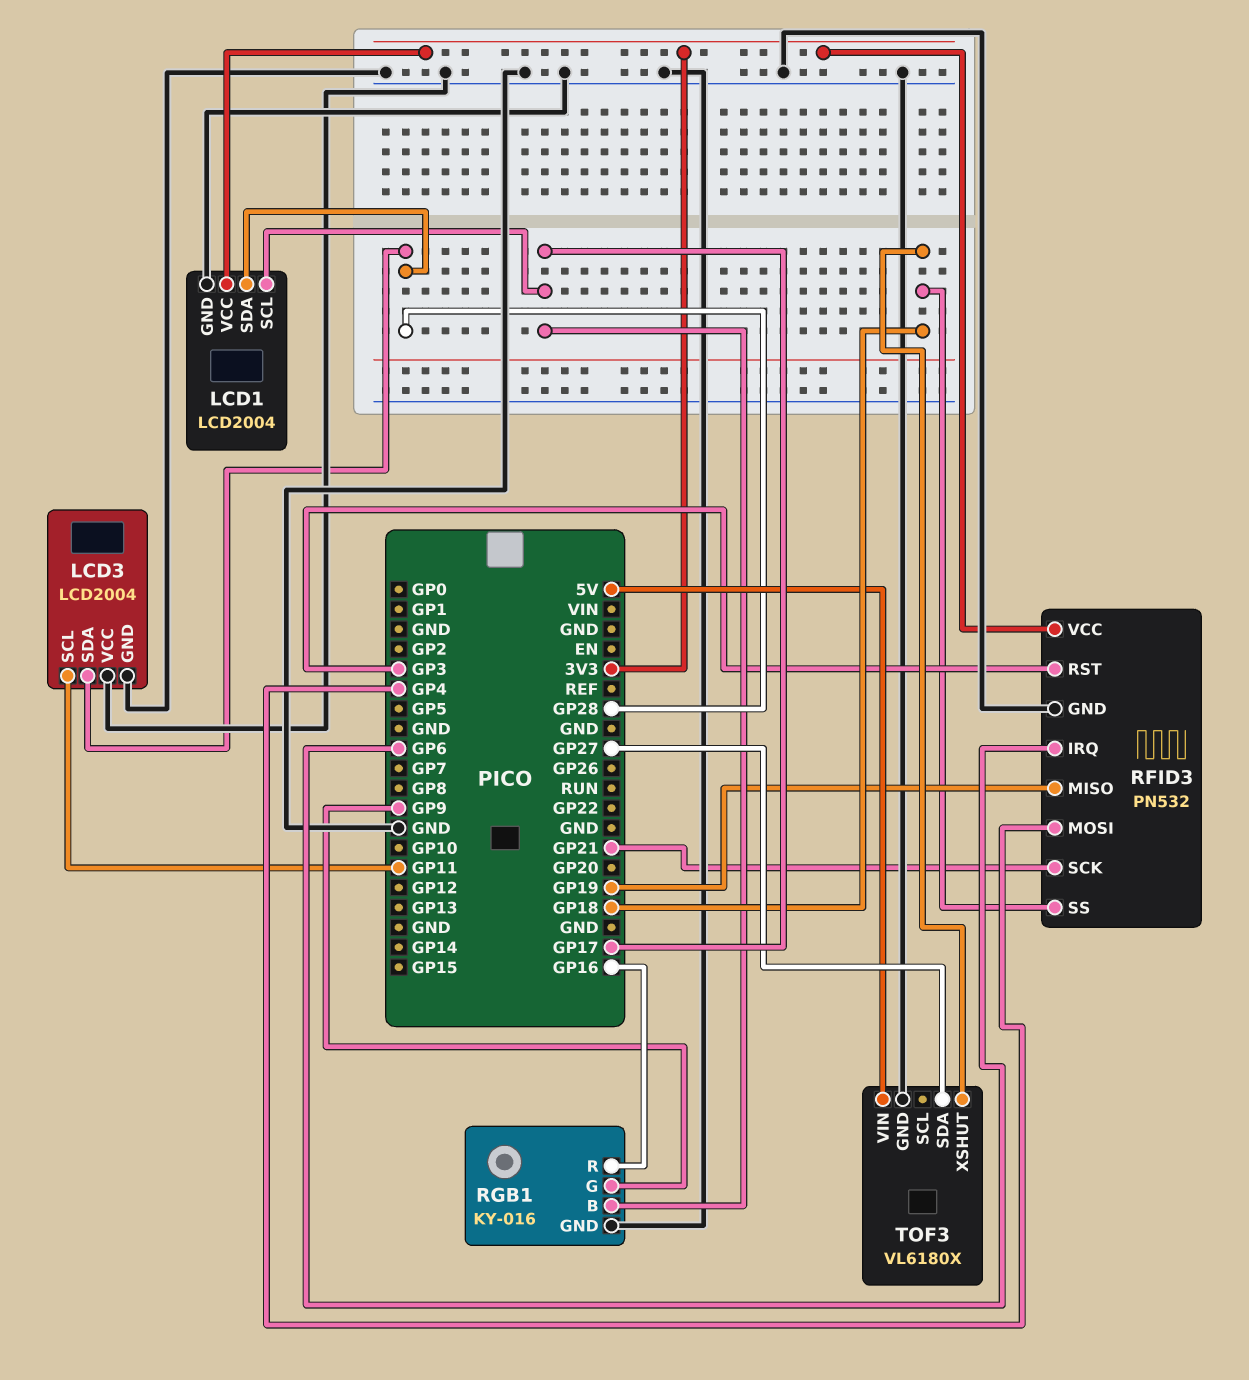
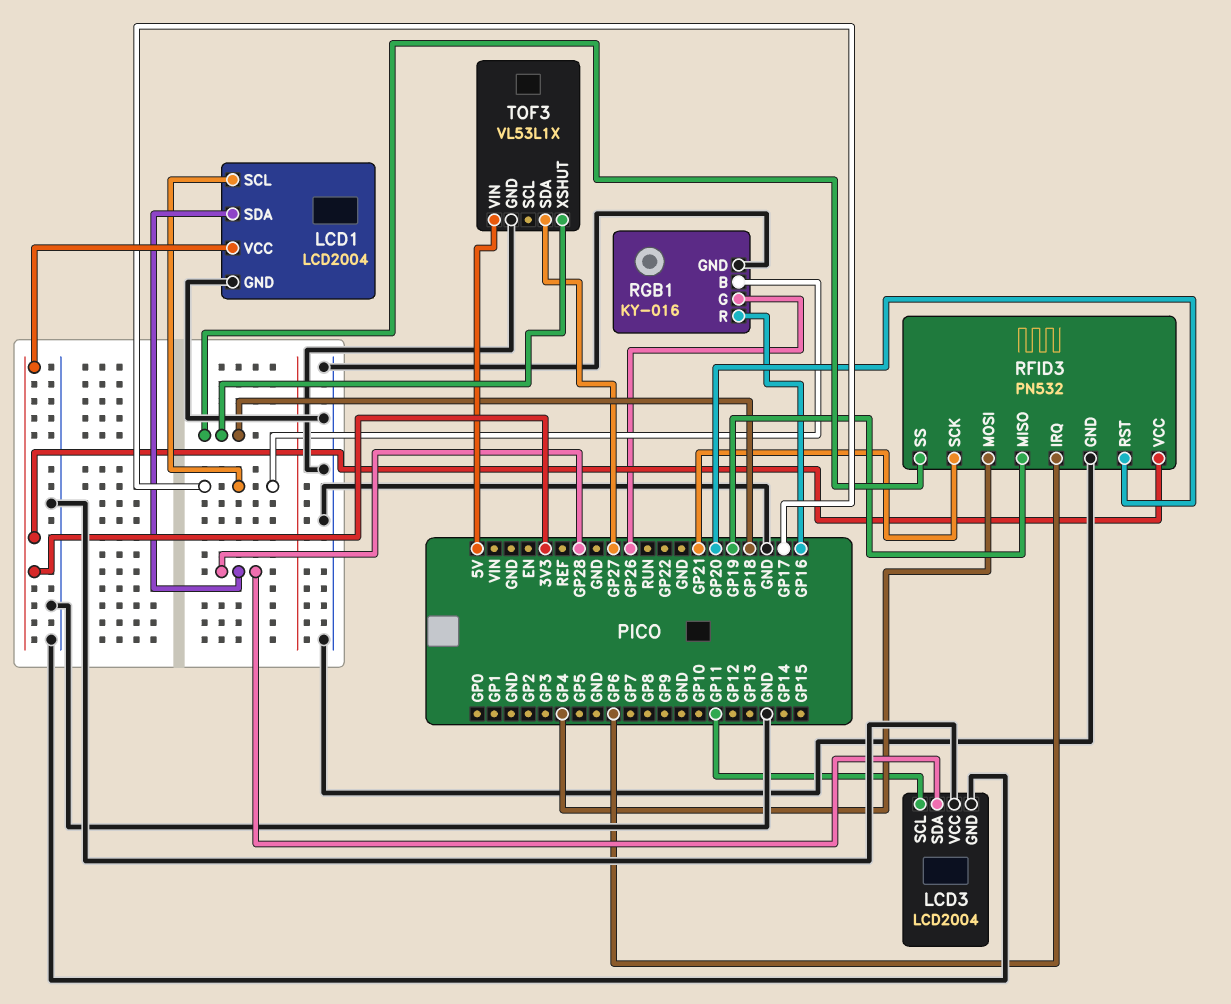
RFID3 pin RST: GP3 -> GP20
RGB1 pin G: GP9 -> GP26
TOF3: VL6180X -> VL53L1X

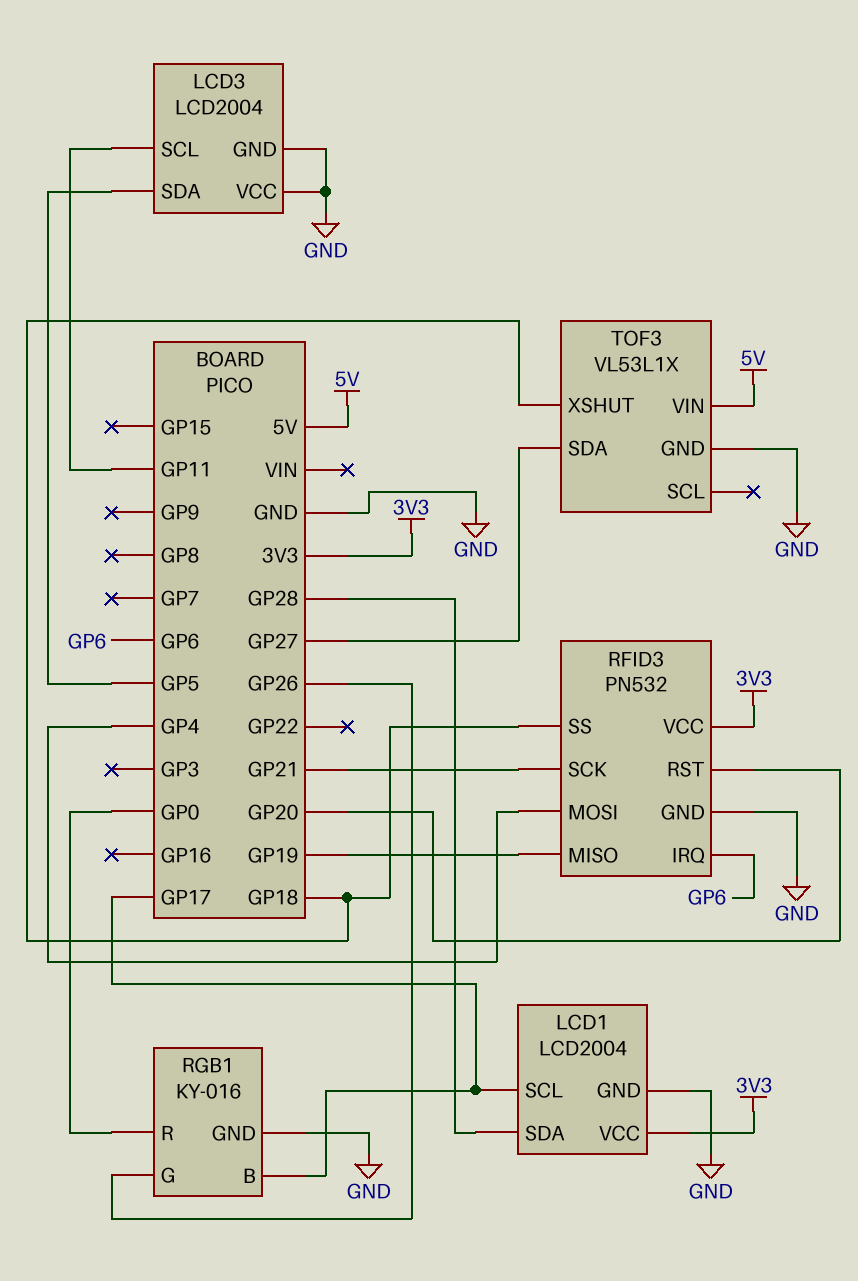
LCD3 pin SDA: GP28 -> GP5
RGB1 pin R: GP16 -> GP0

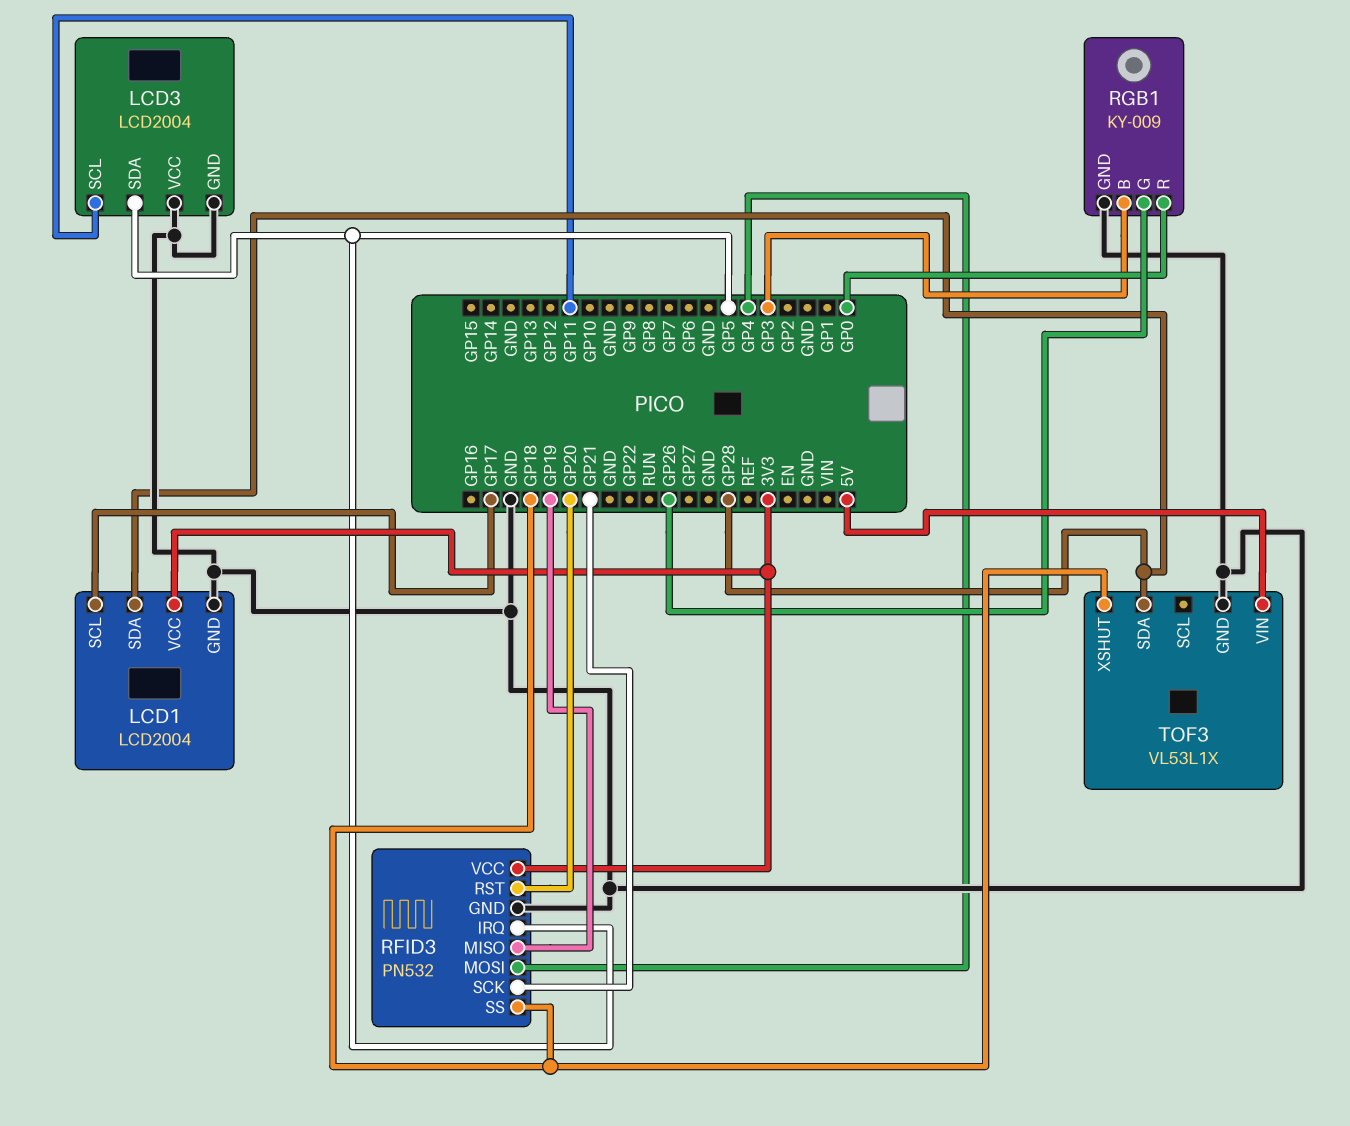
RFID3 pin IRQ: GP6 -> GP5
RGB1: KY-016 -> KY-009
RGB1 pin B: GP17 -> GP3
TOF3 pin SDA: GP27 -> GP28

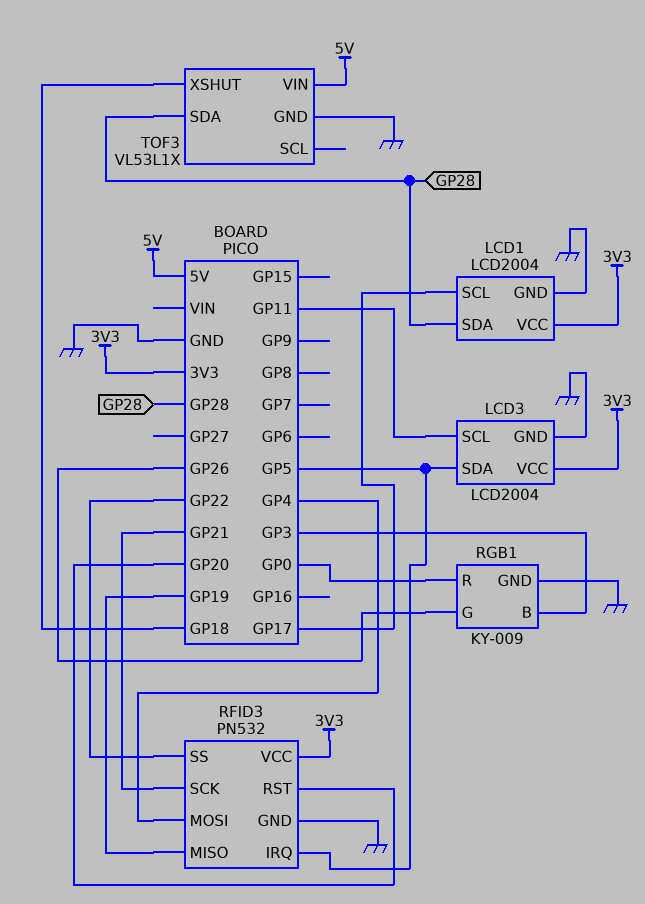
LCD3 pin VCC: GND -> 3V3
RFID3 pin SS: GP18 -> GP22

